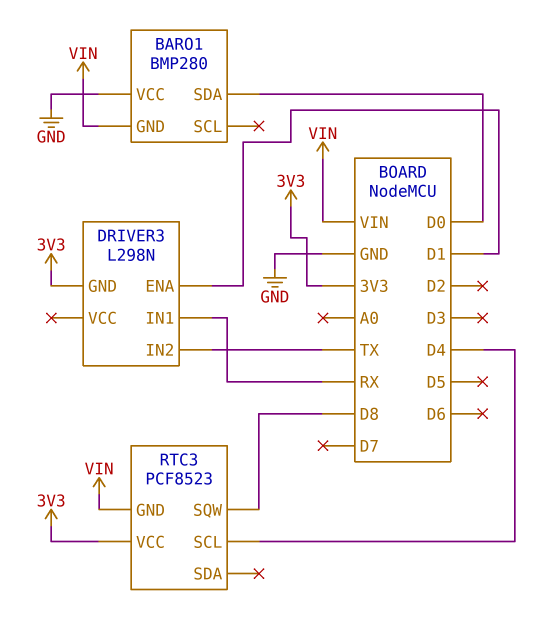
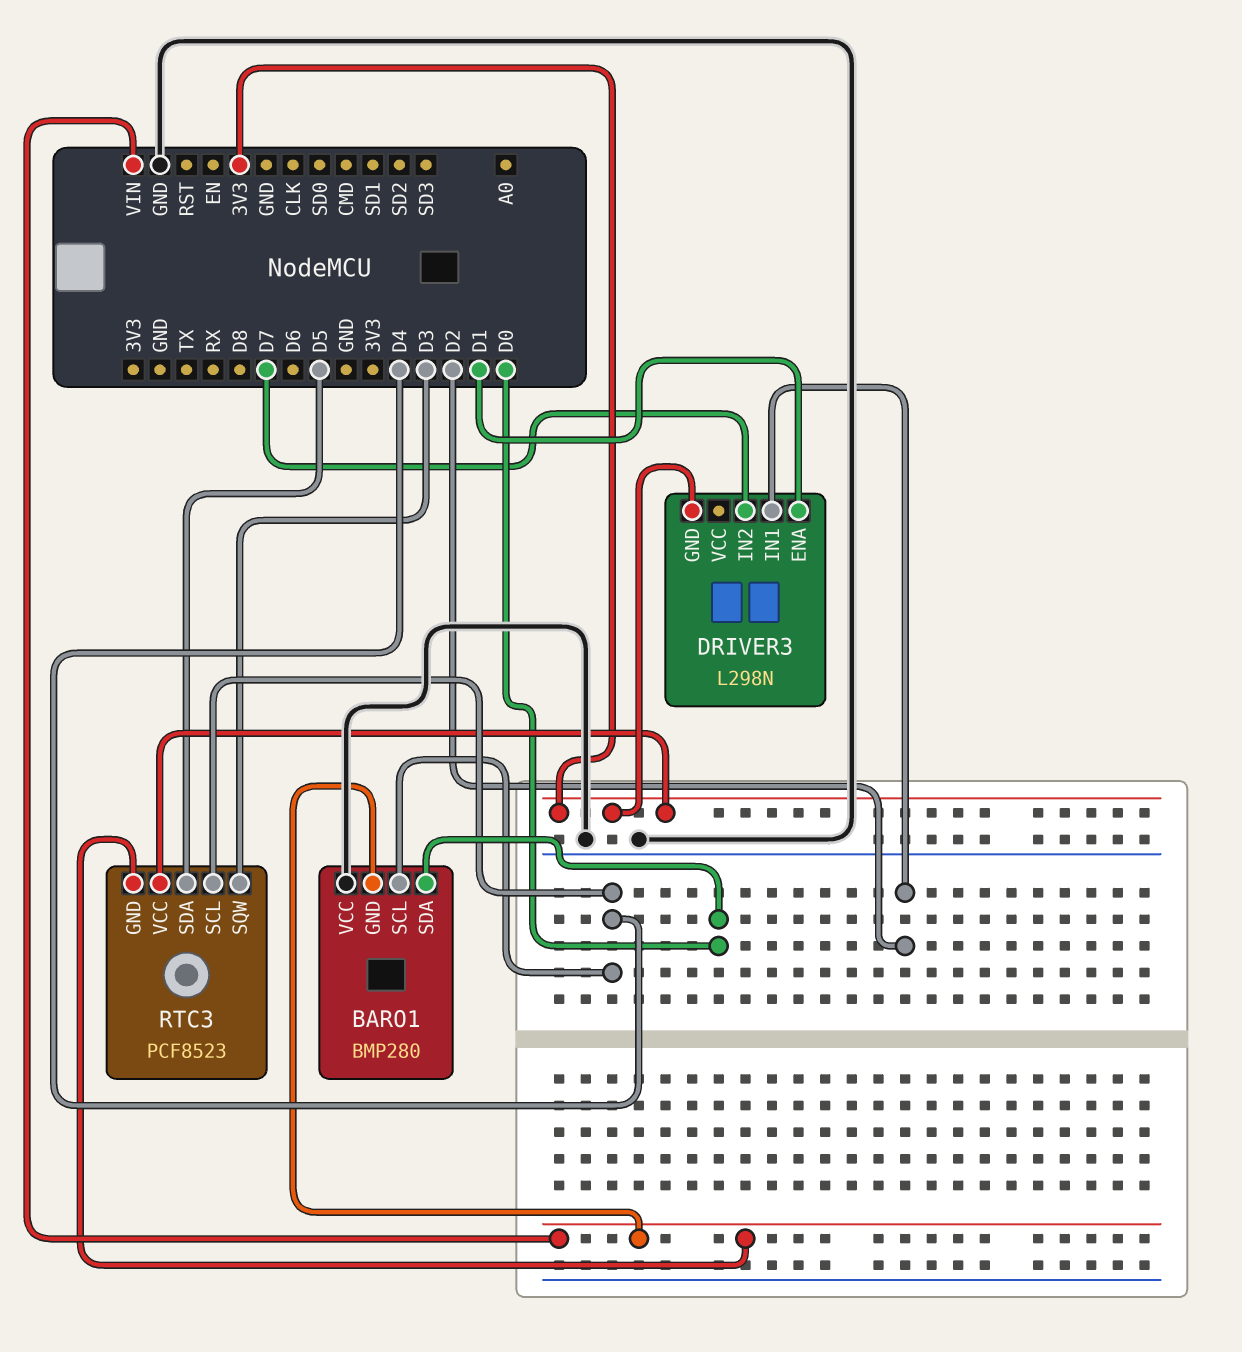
BARO1 pin SCL: none -> D4
DRIVER3 pin IN1: RX -> D2
DRIVER3 pin IN2: TX -> D7
RTC3 pin SDA: none -> D5
RTC3 pin SQW: D8 -> D3

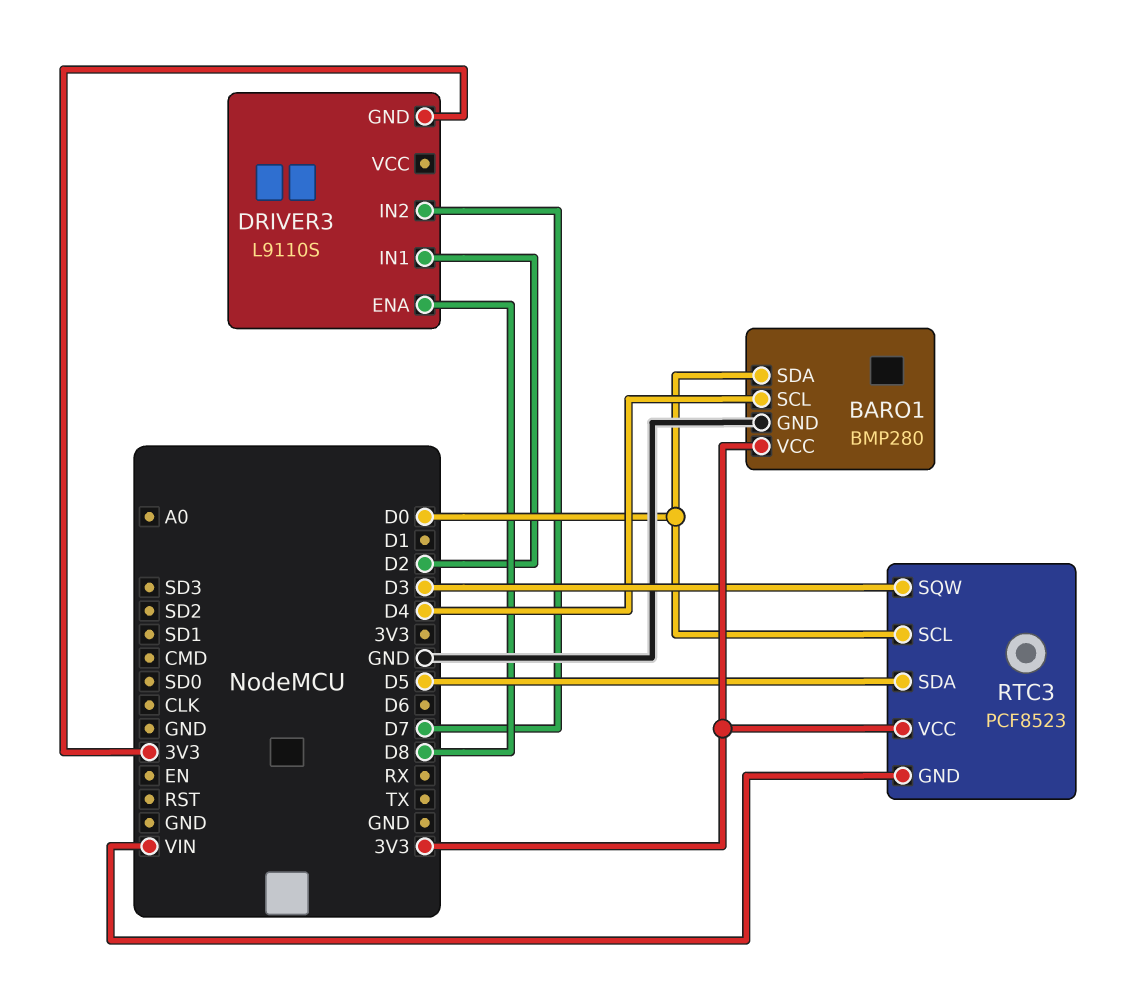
BARO1 pin GND: VIN -> GND
BARO1 pin VCC: GND -> 3V3
DRIVER3: L298N -> L9110S
DRIVER3 pin ENA: D1 -> D8
RTC3 pin SCL: D4 -> D0

